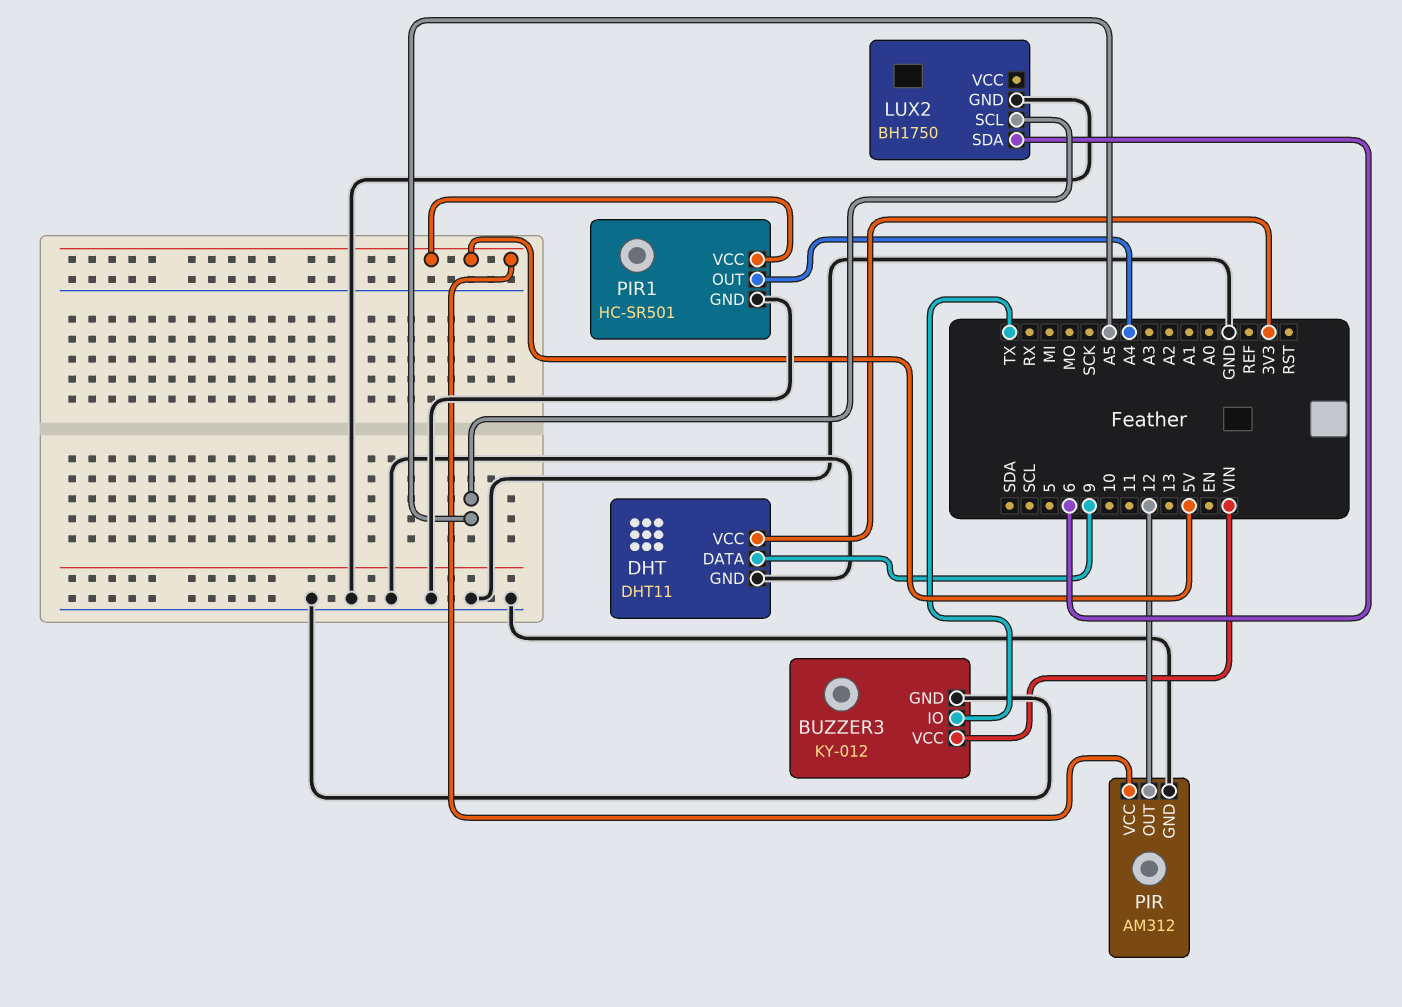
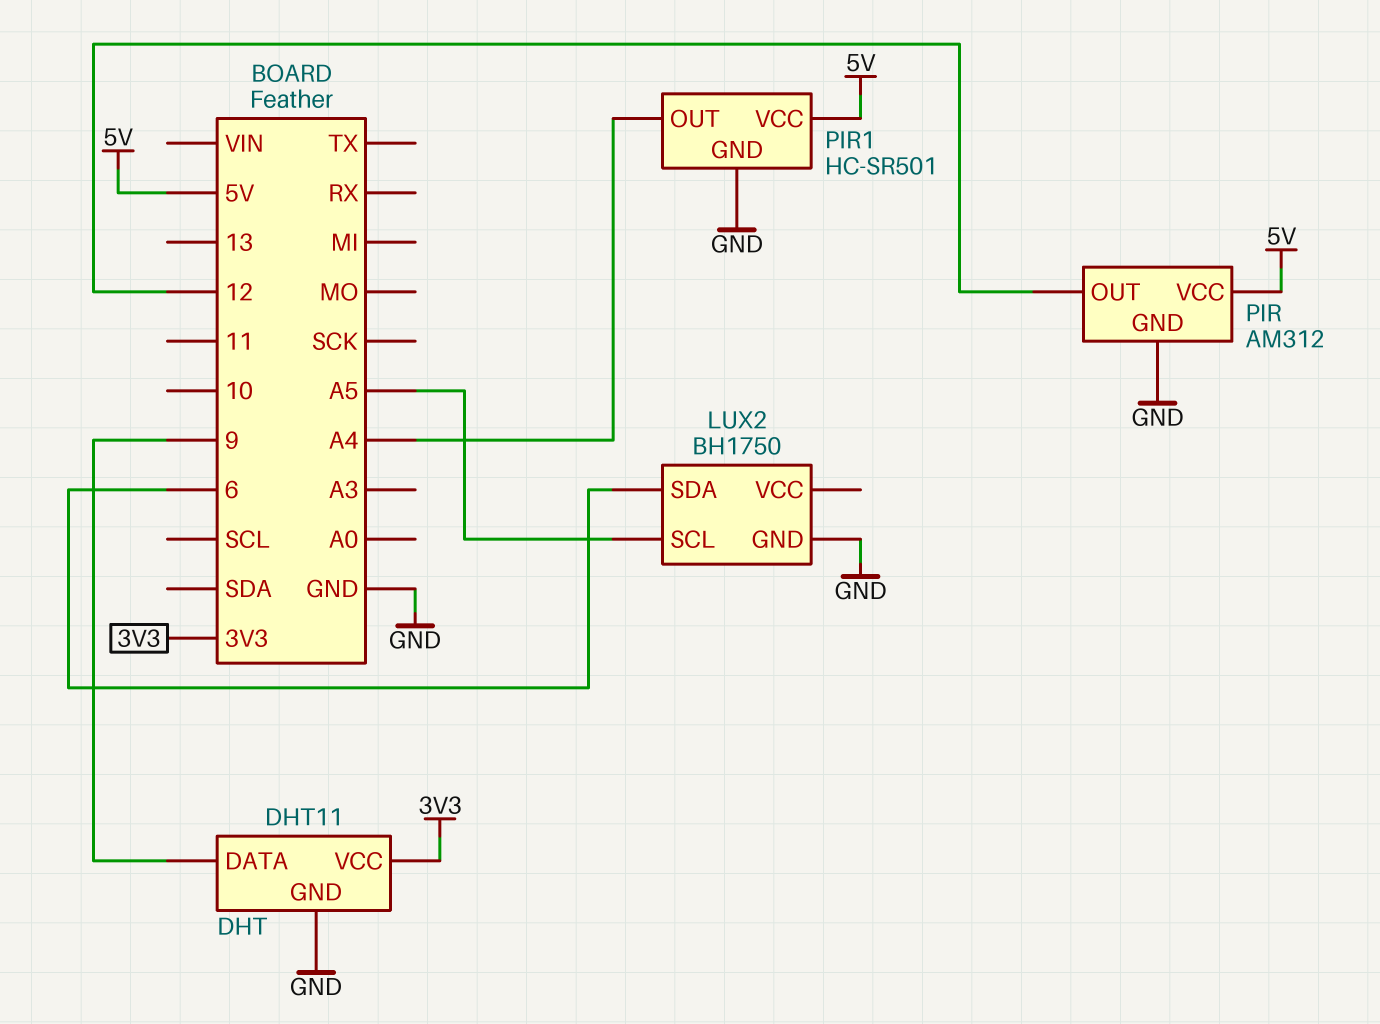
BUZZER3: KY-012 -> none
BUZZER3 pin GND: GND -> none
BUZZER3 pin IO: TX -> none
BUZZER3 pin VCC: VIN -> none

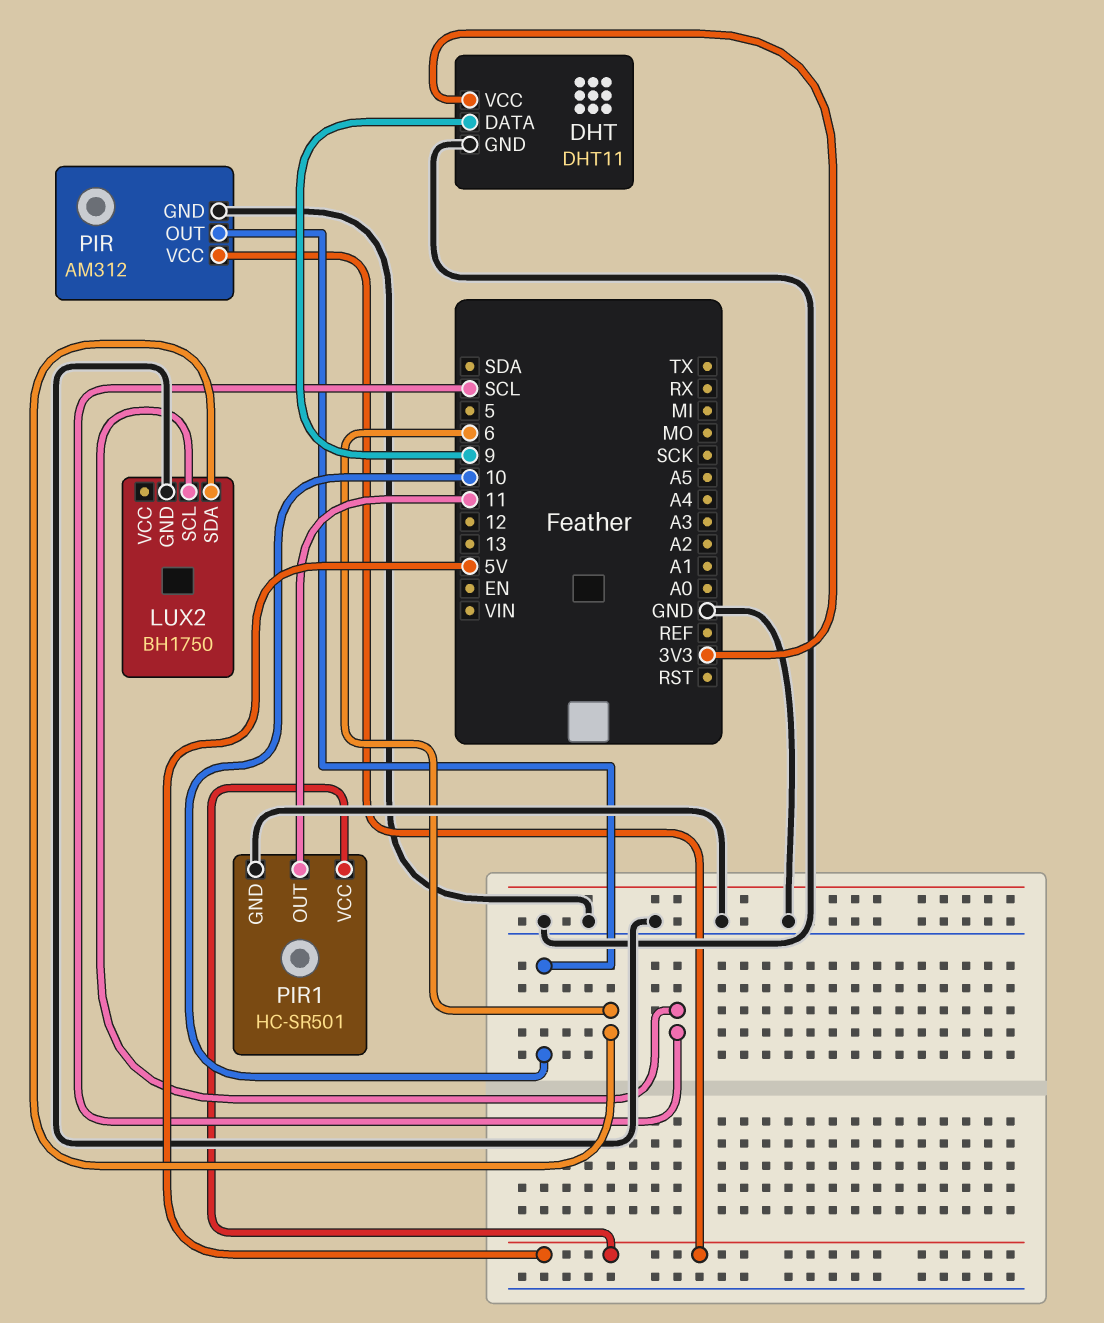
LUX2 pin SCL: A5 -> SCL
PIR pin OUT: 12 -> 10
PIR1 pin OUT: A4 -> 11

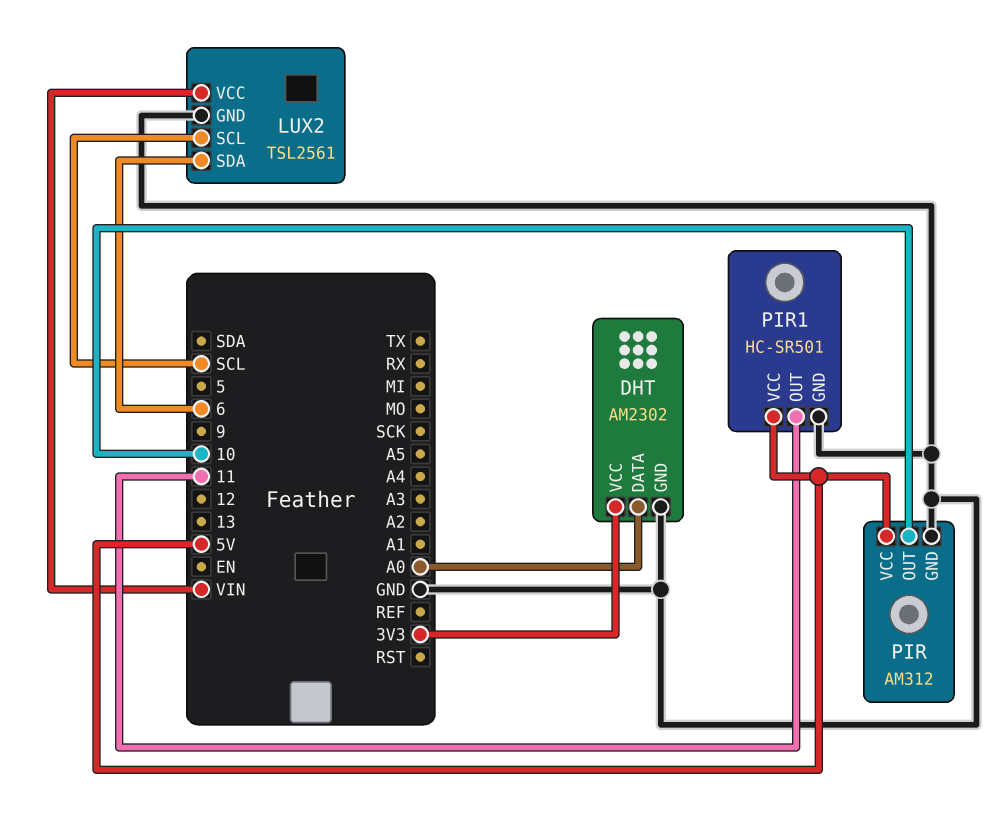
DHT: DHT11 -> AM2302
DHT pin DATA: 9 -> A0
LUX2: BH1750 -> TSL2561
LUX2 pin VCC: none -> VIN

